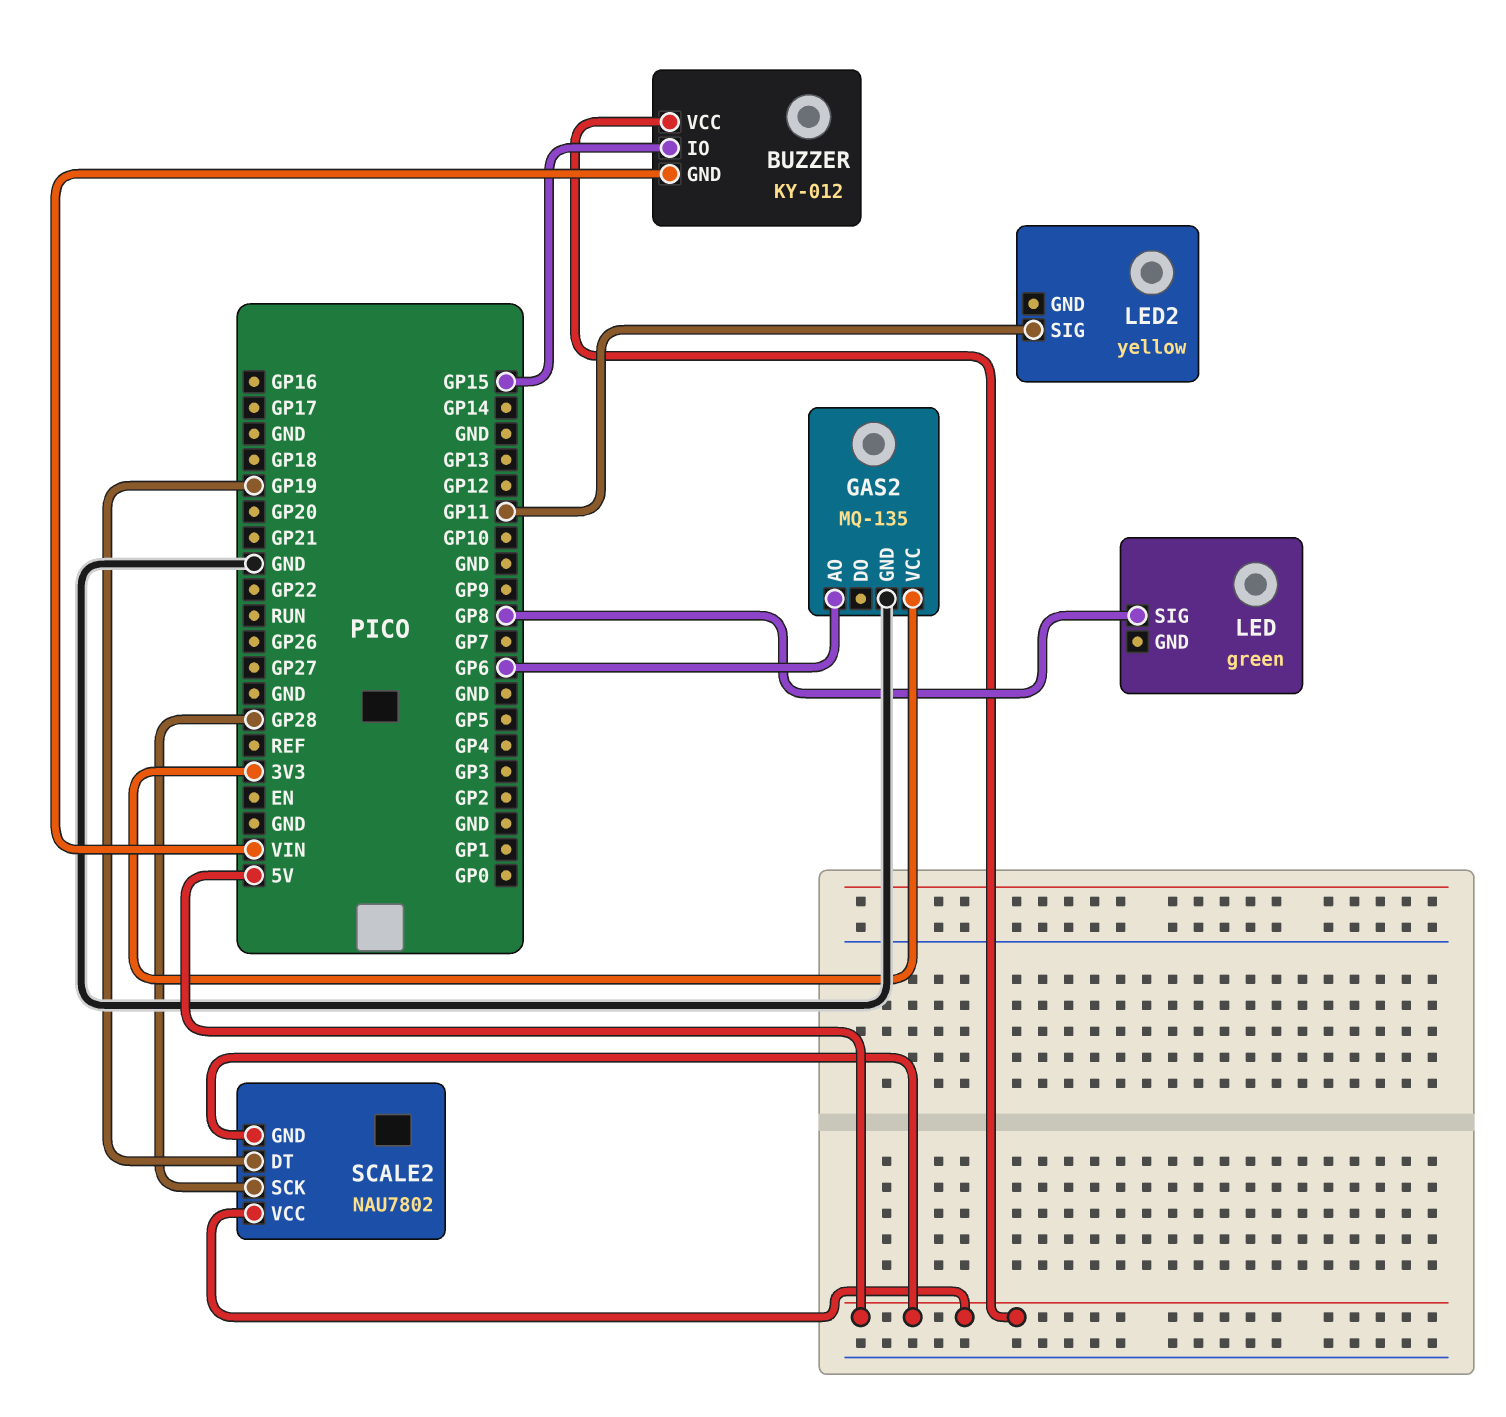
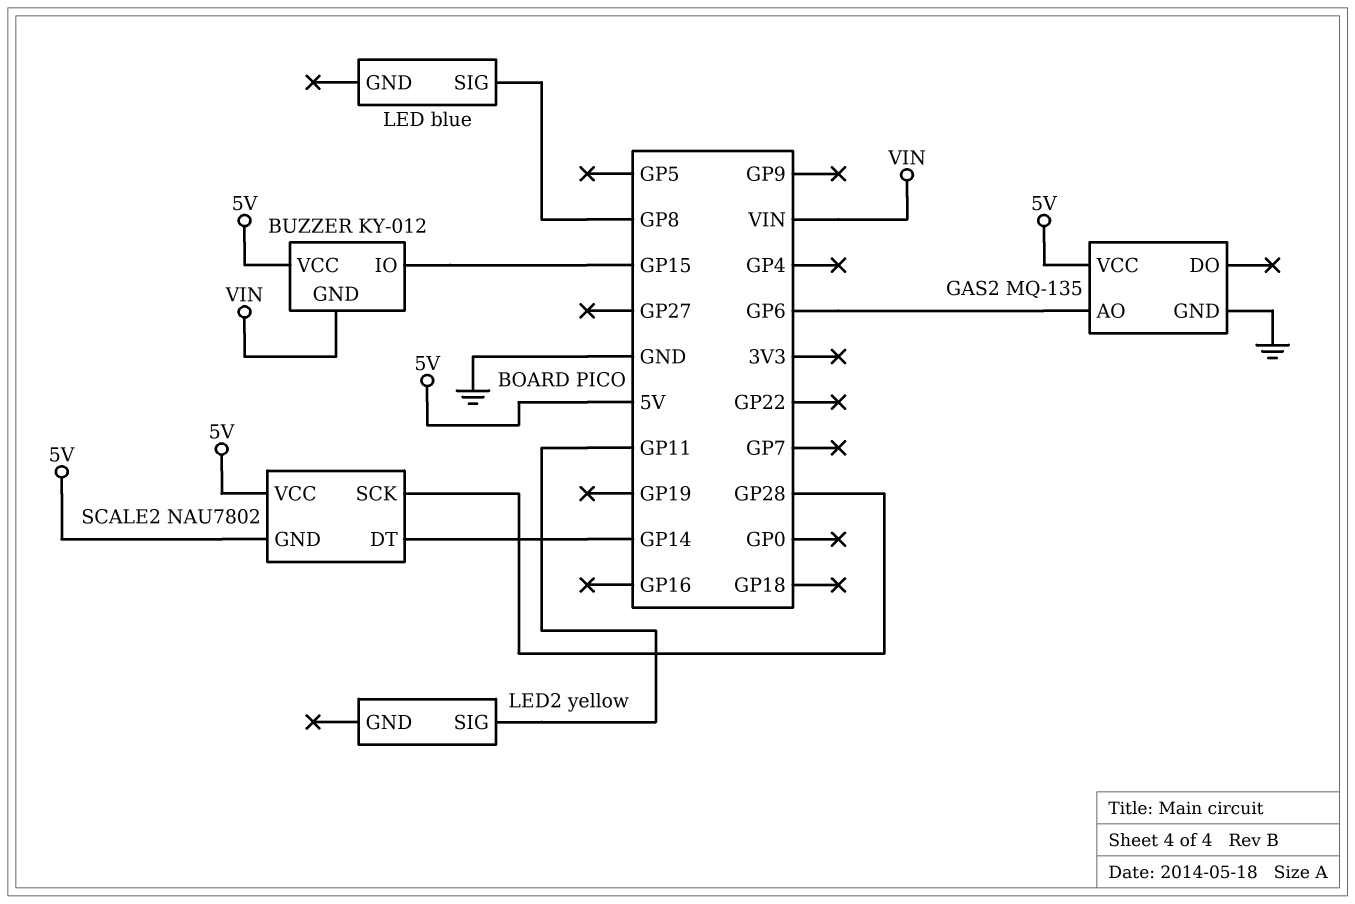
GAS2 pin VCC: 3V3 -> 5V
LED: green -> blue
SCALE2 pin DT: GP19 -> GP14

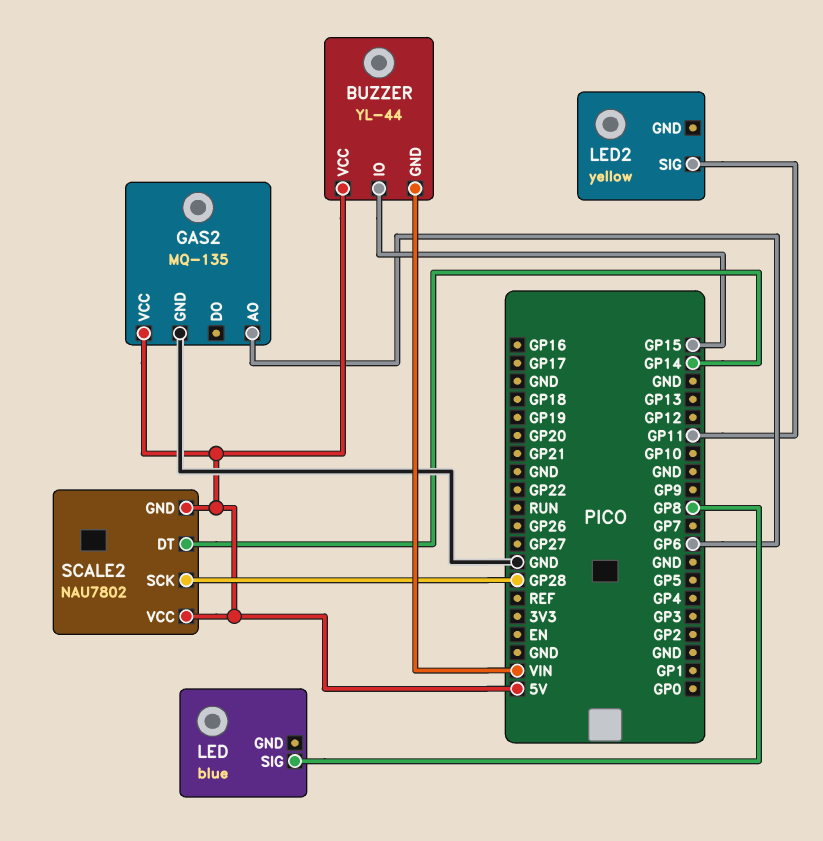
BUZZER: KY-012 -> YL-44

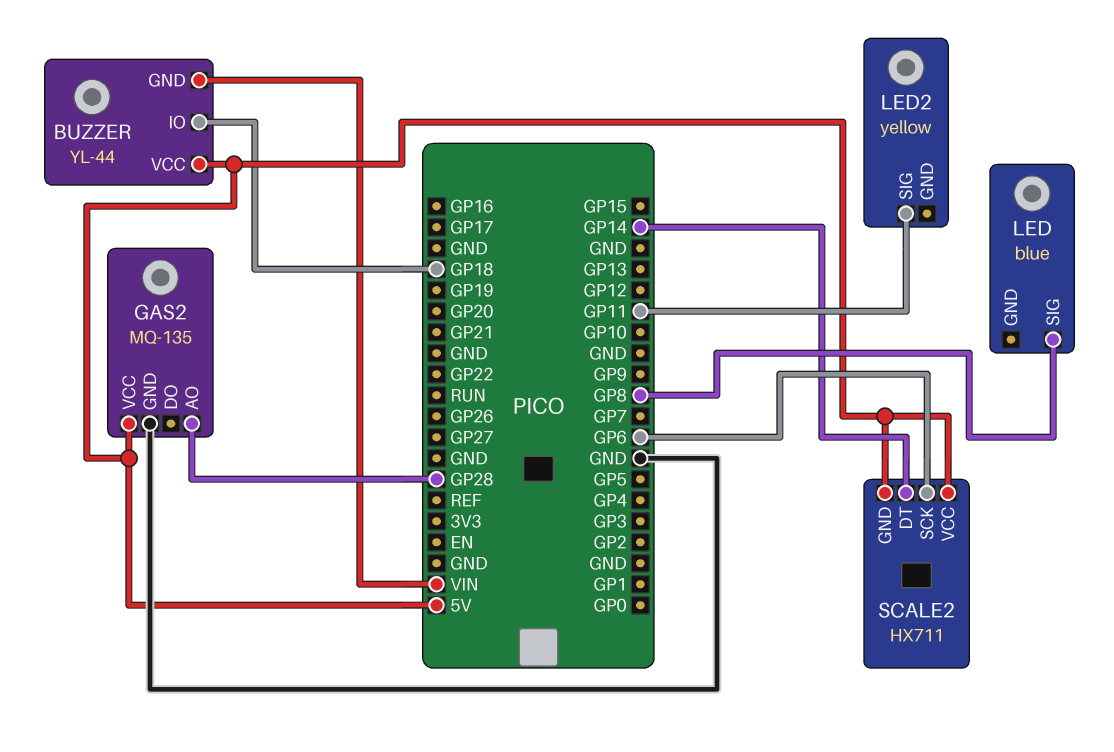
BUZZER pin IO: GP15 -> GP18
GAS2 pin AO: GP6 -> GP28
SCALE2: NAU7802 -> HX711
SCALE2 pin SCK: GP28 -> GP6

